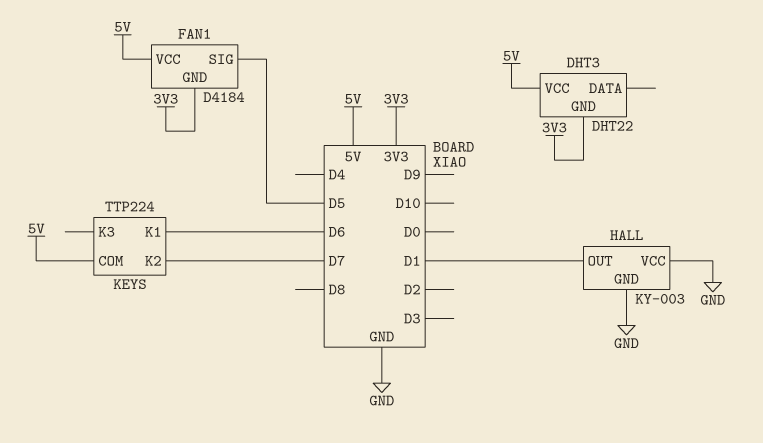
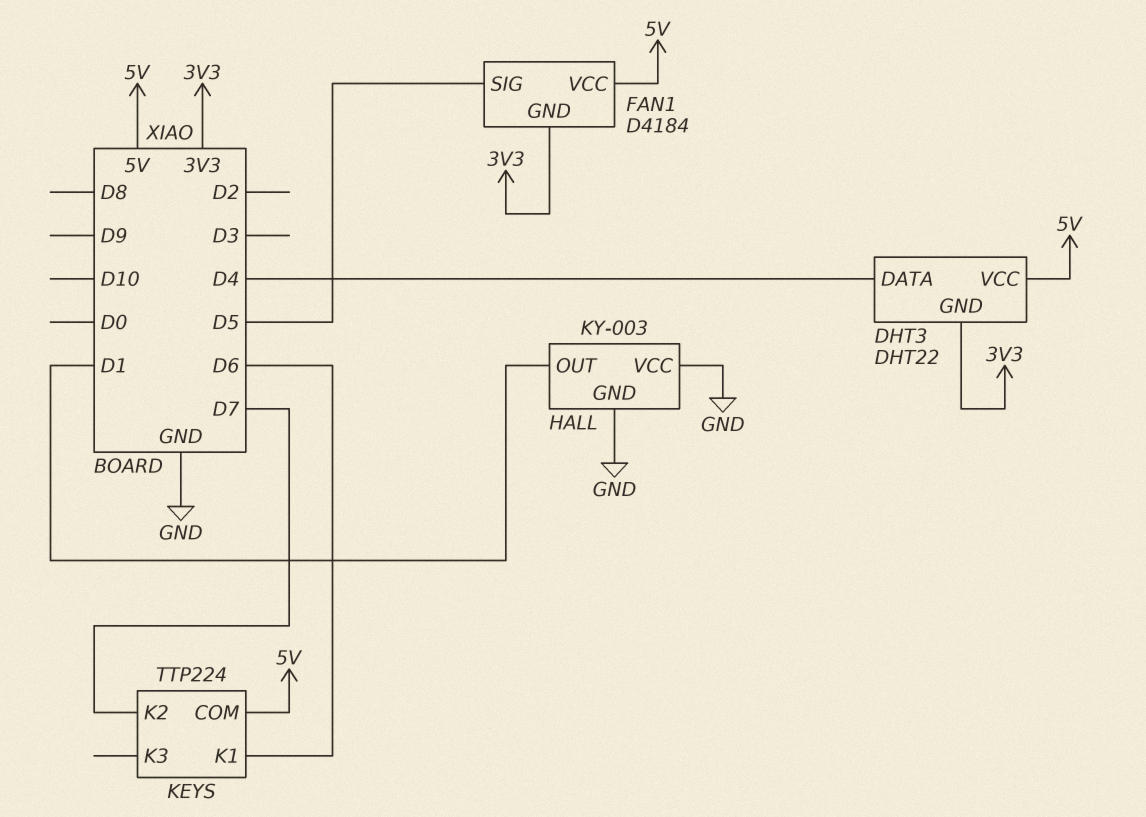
DHT3 pin DATA: none -> D4

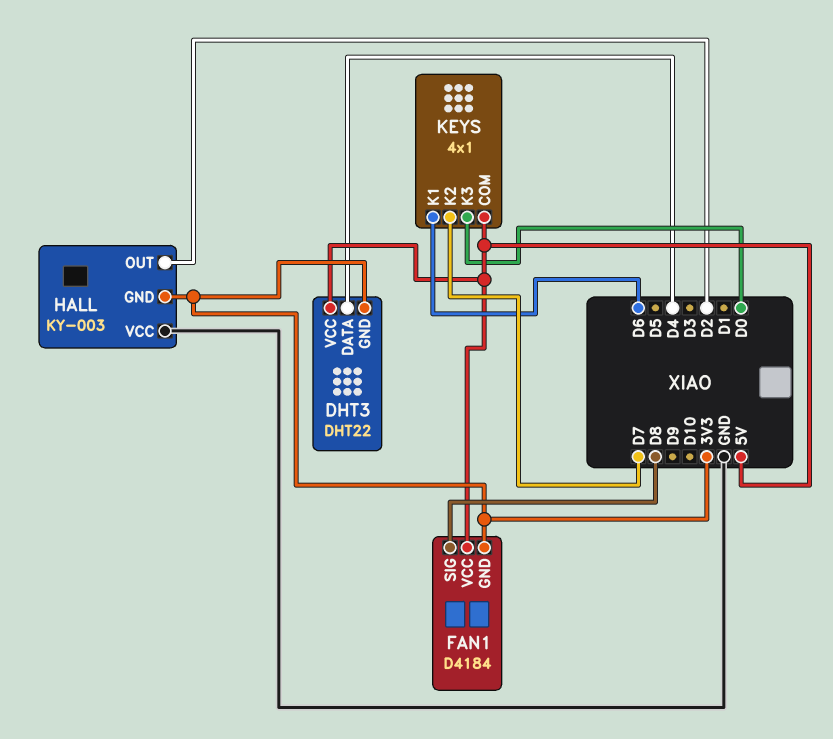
FAN1 pin SIG: D5 -> D8
HALL pin GND: GND -> 3V3
HALL pin OUT: D1 -> D2
KEYS: TTP224 -> 4x1
KEYS pin K3: none -> D0

